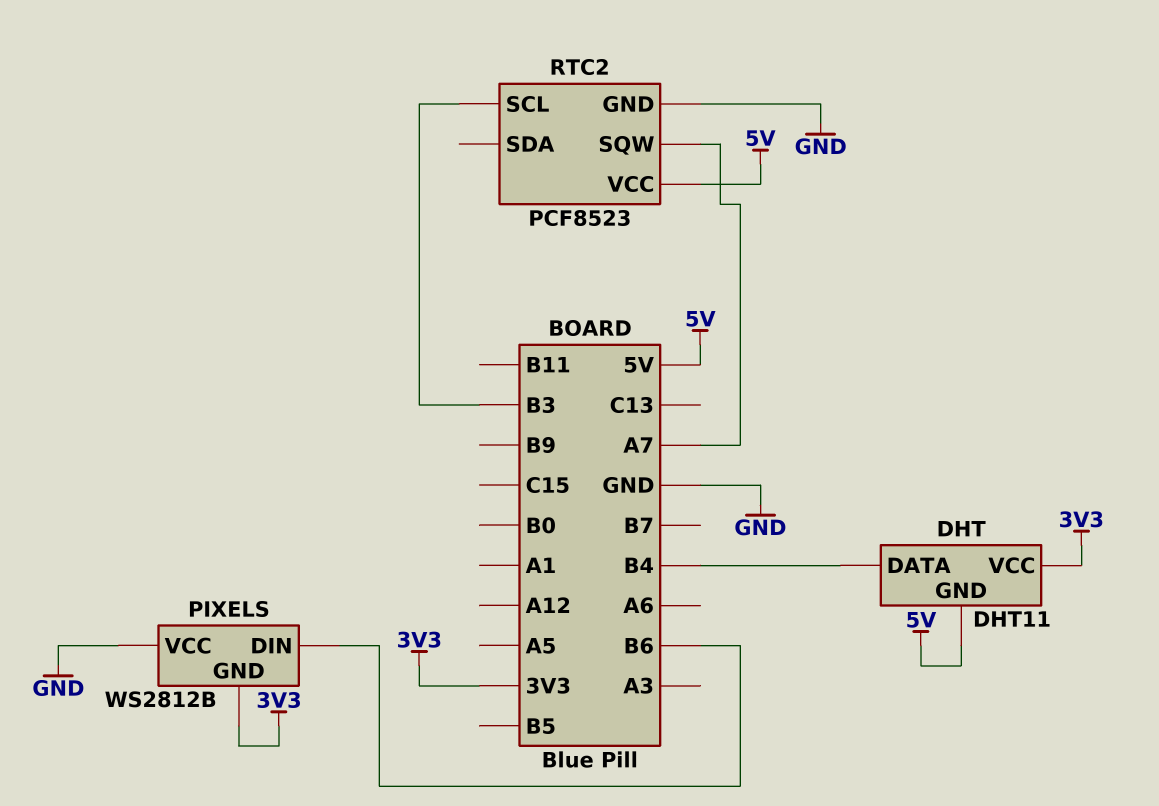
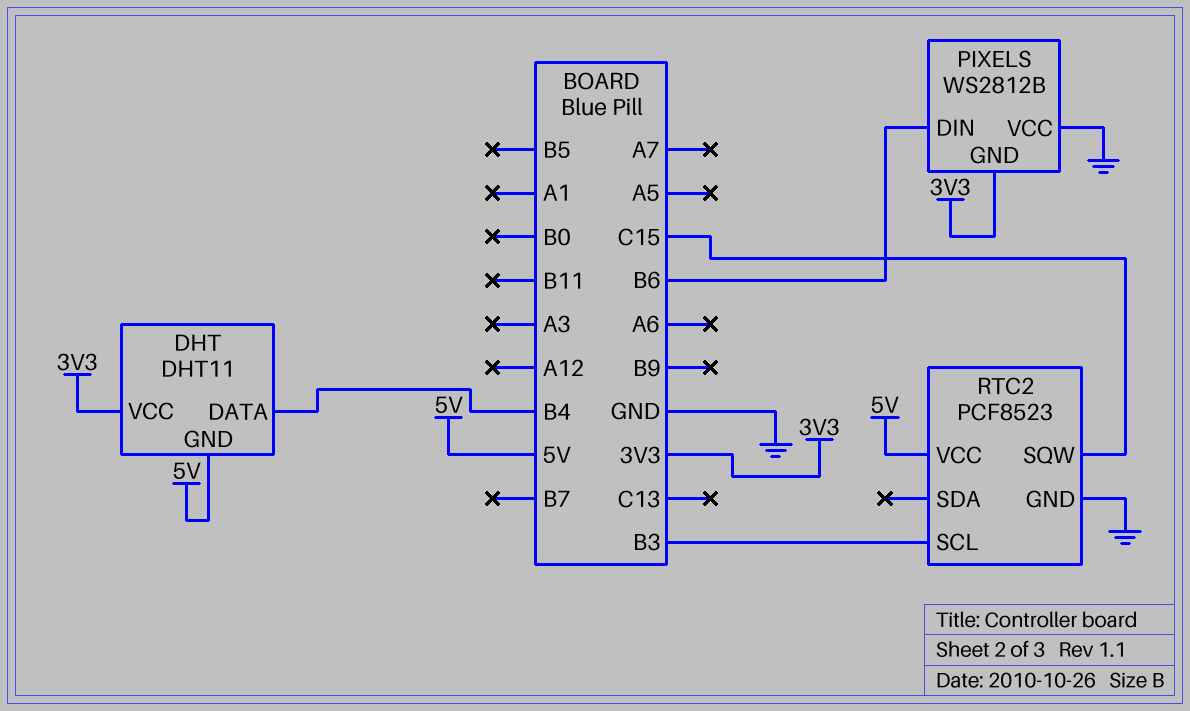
RTC2 pin SQW: A7 -> C15

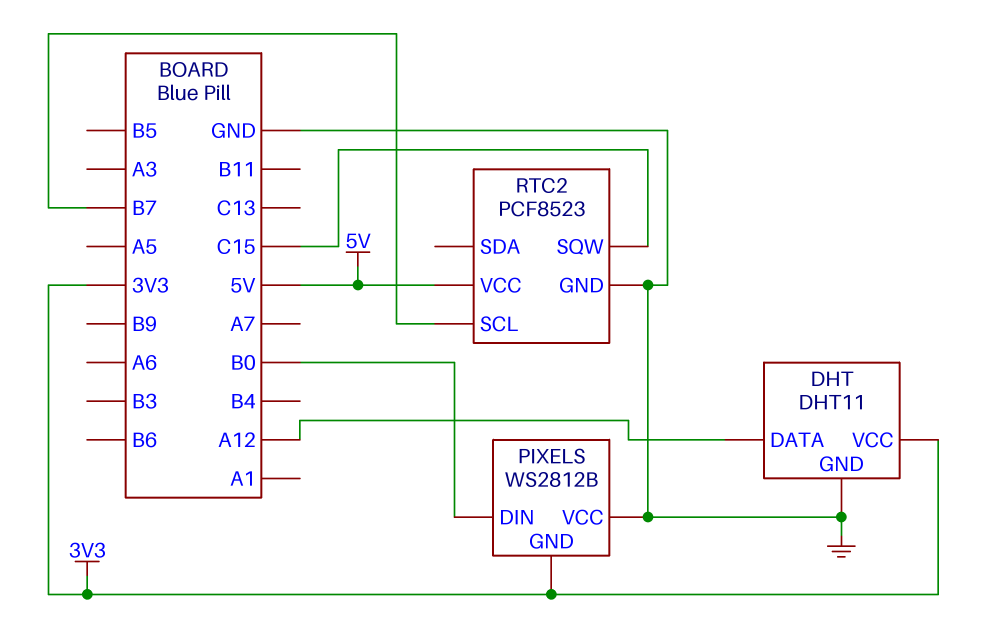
DHT pin DATA: B4 -> A12
DHT pin GND: 5V -> GND
PIXELS pin DIN: B6 -> B0
RTC2 pin SCL: B3 -> B7

